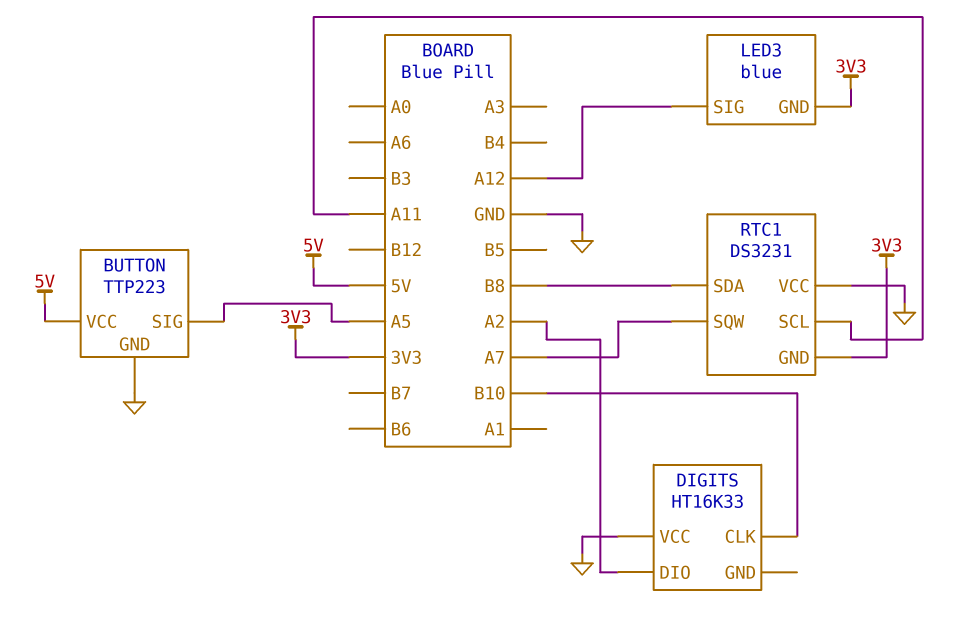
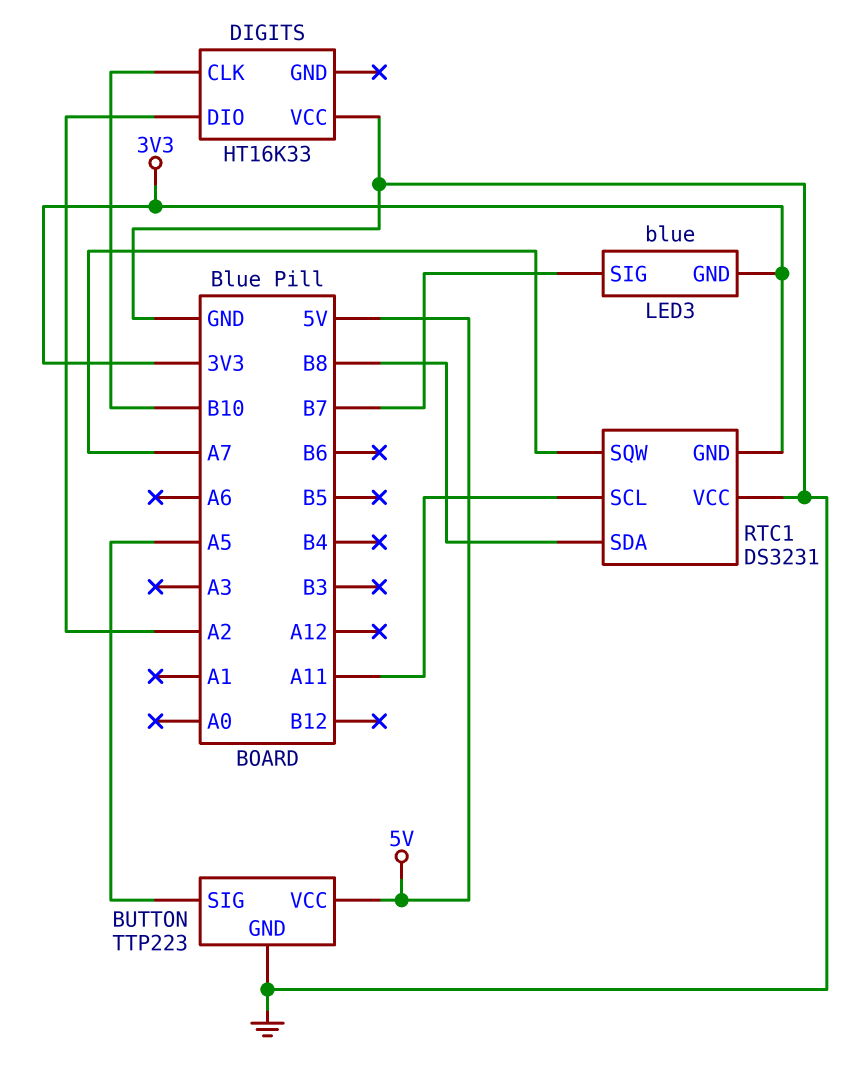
LED3 pin SIG: A12 -> B7

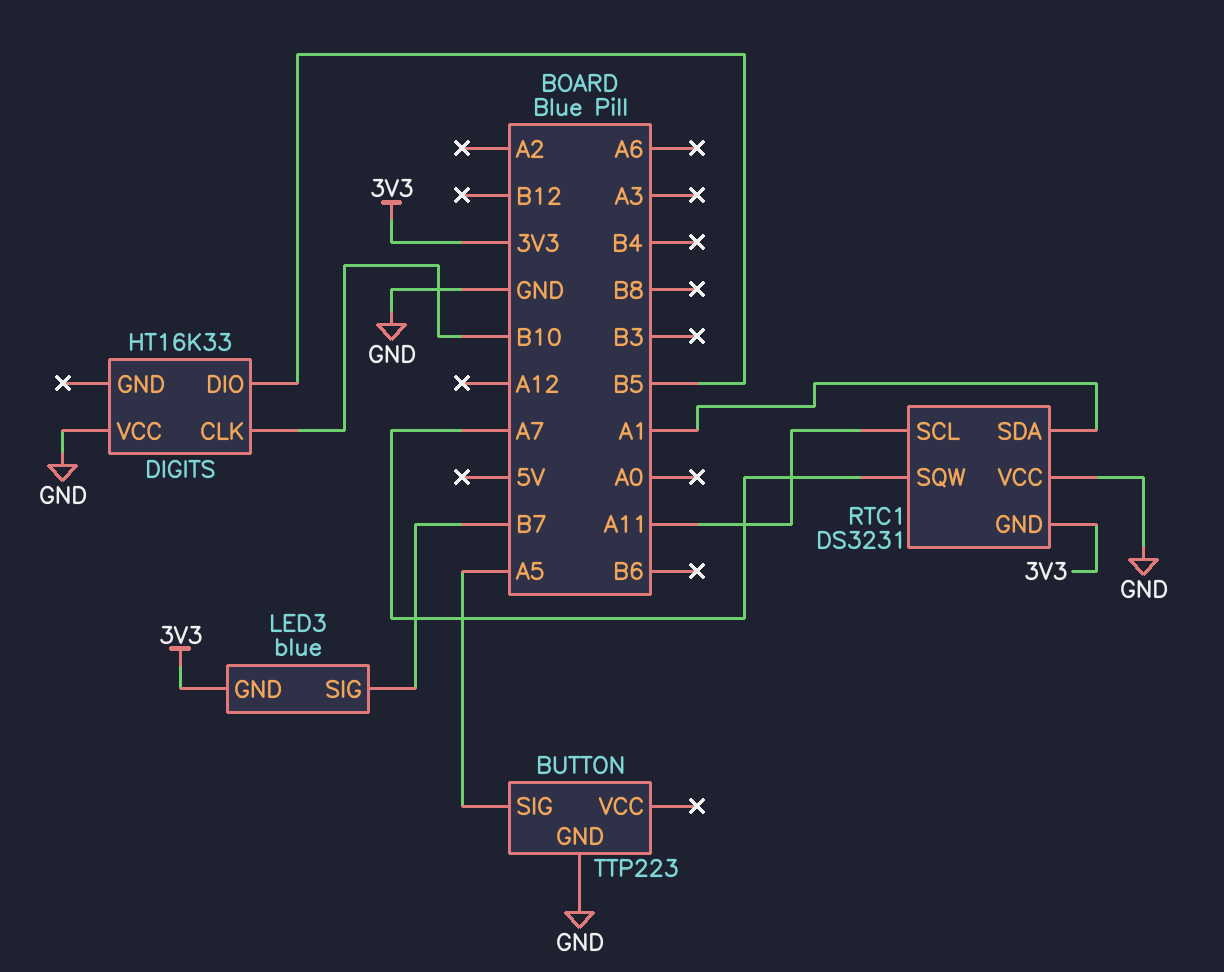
BUTTON pin VCC: 5V -> none
DIGITS pin DIO: A2 -> B5
RTC1 pin SDA: B8 -> A1

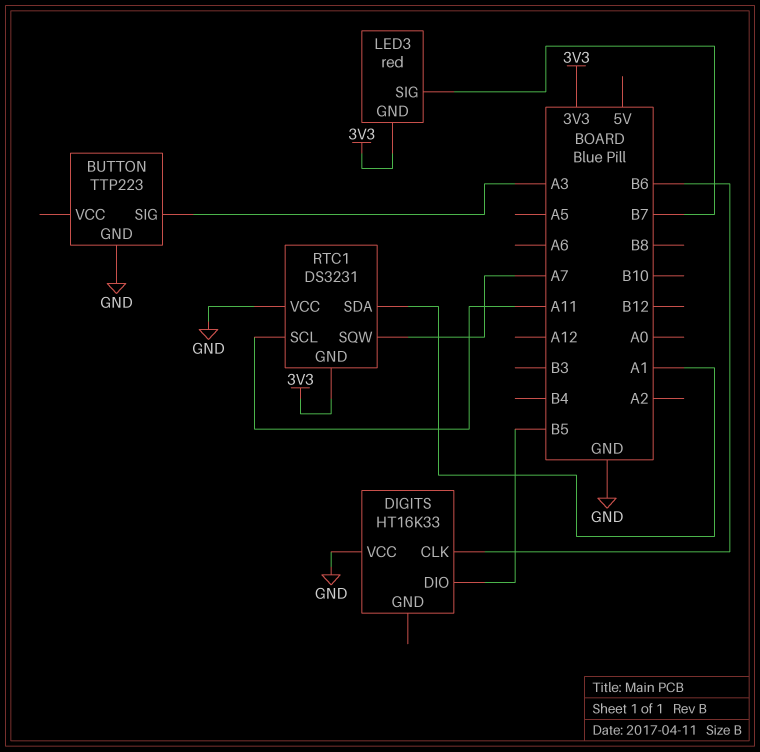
BUTTON pin SIG: A5 -> A3
DIGITS pin CLK: B10 -> B6
LED3: blue -> red

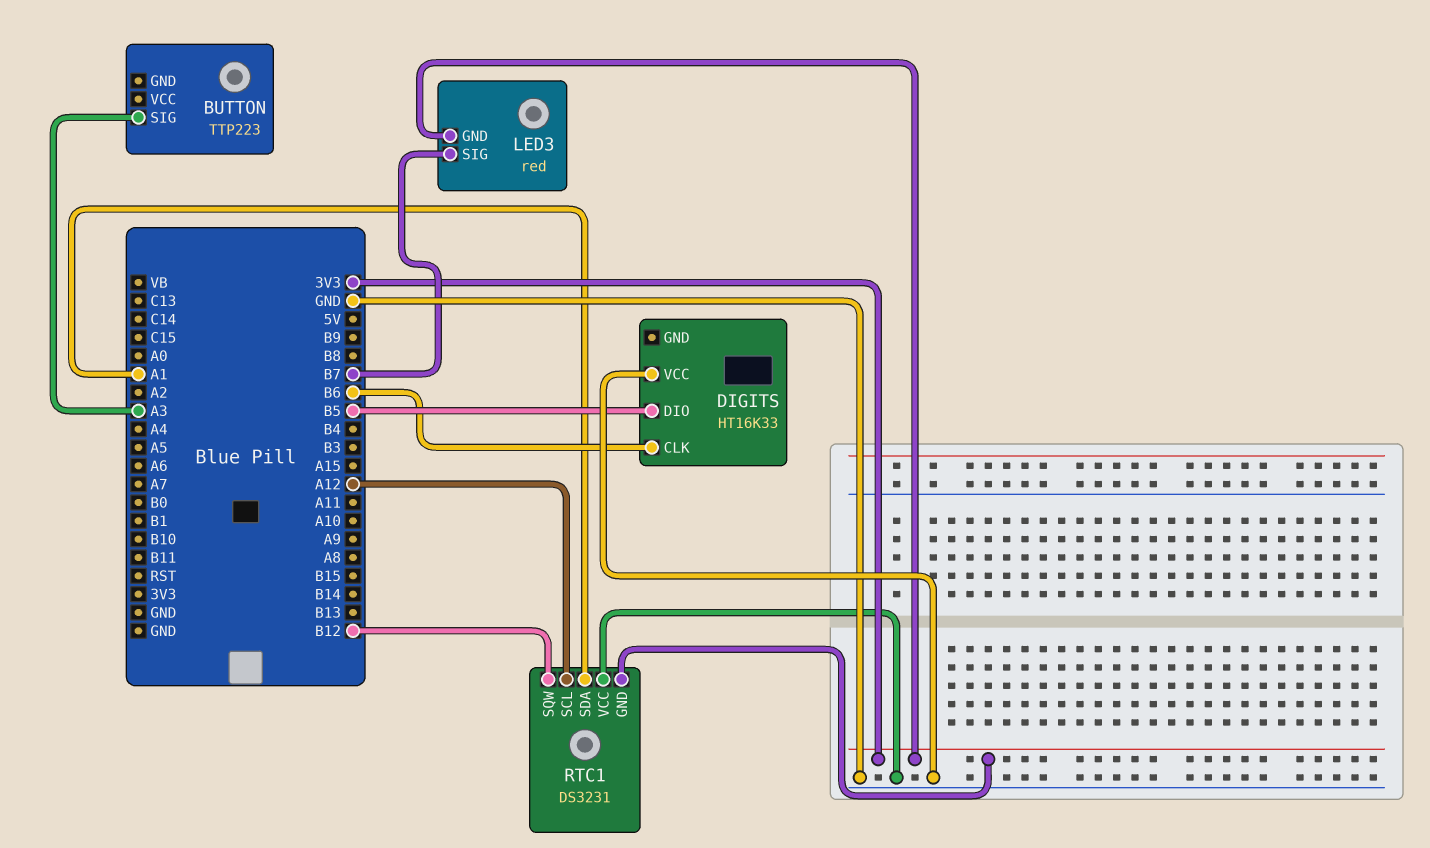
BUTTON pin GND: GND -> none
RTC1 pin SCL: A11 -> A12
RTC1 pin SQW: A7 -> B12

